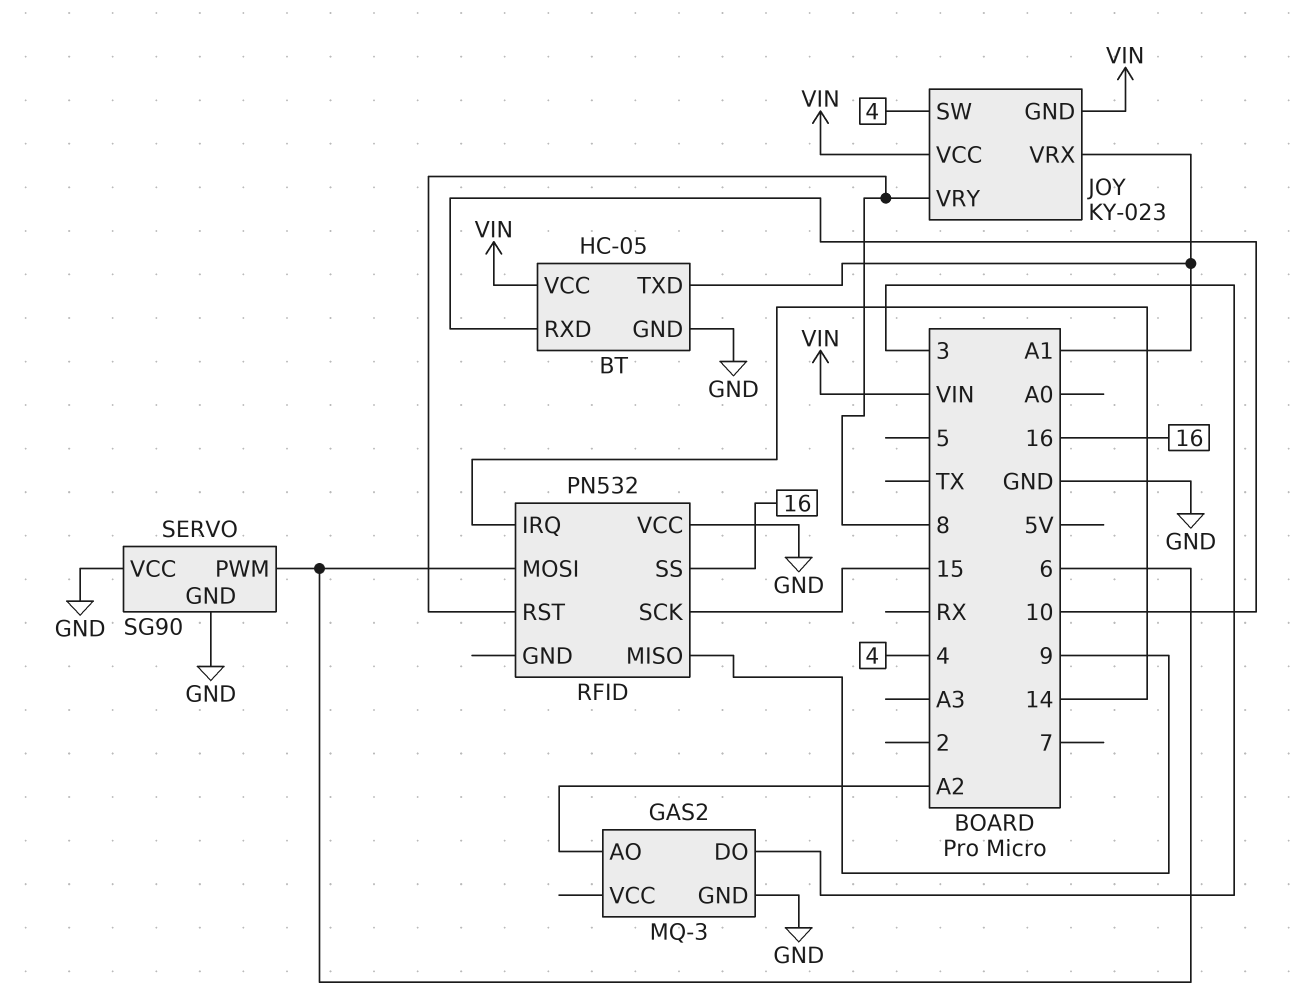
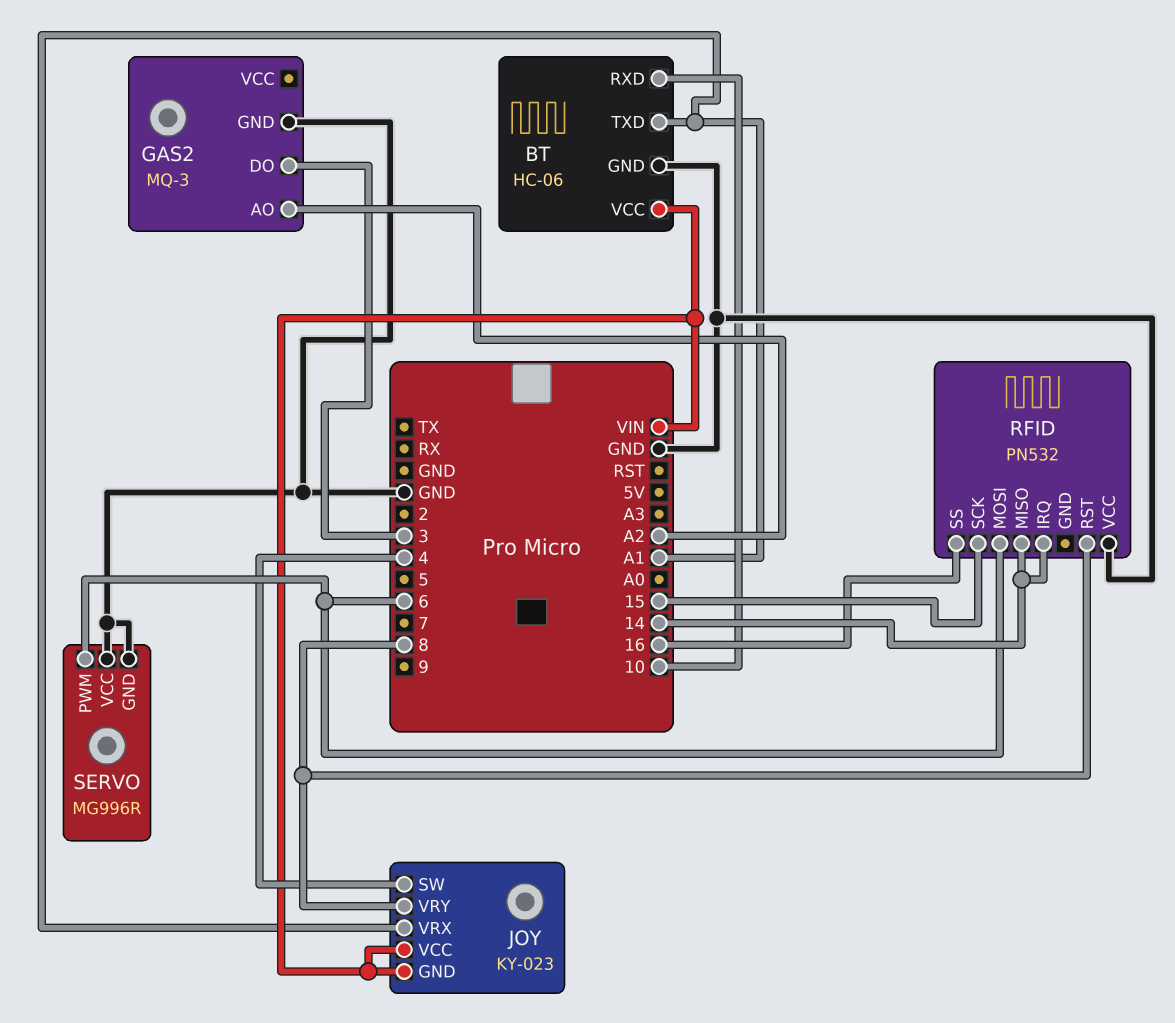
BT: HC-05 -> HC-06
RFID pin MISO: 9 -> 14
SERVO: SG90 -> MG996R

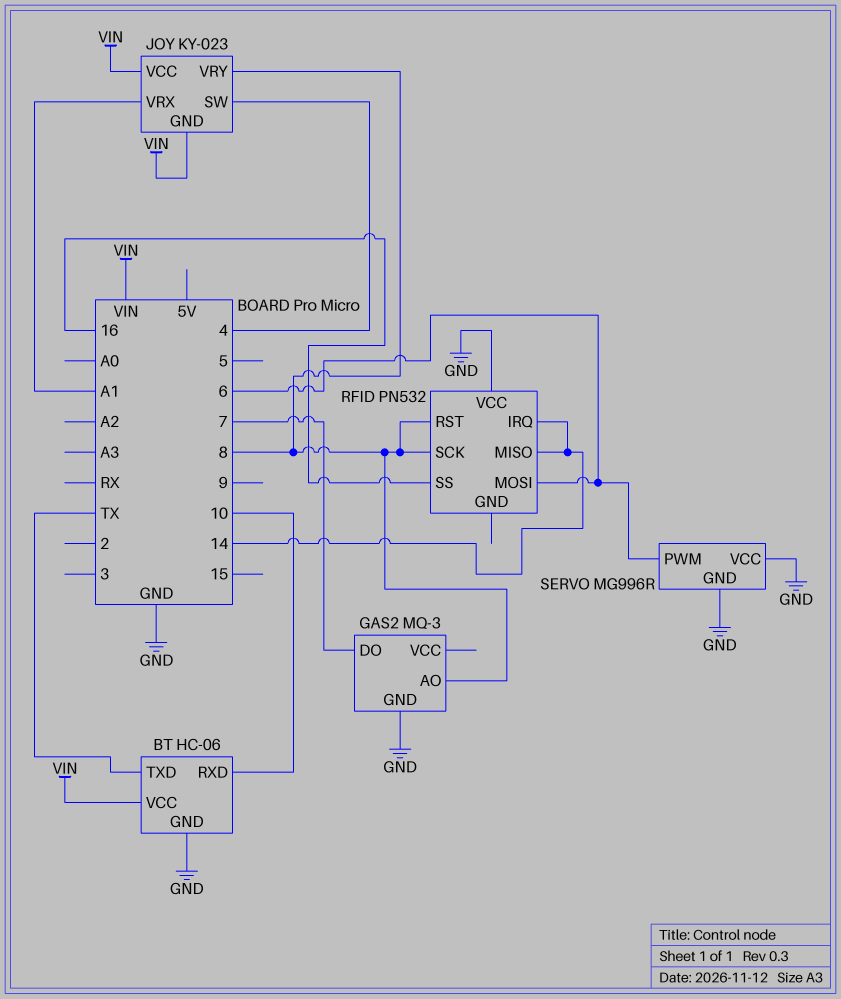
BT pin TXD: A1 -> TX
GAS2 pin AO: A2 -> 8
GAS2 pin DO: 3 -> 7
RFID pin SCK: 15 -> 8

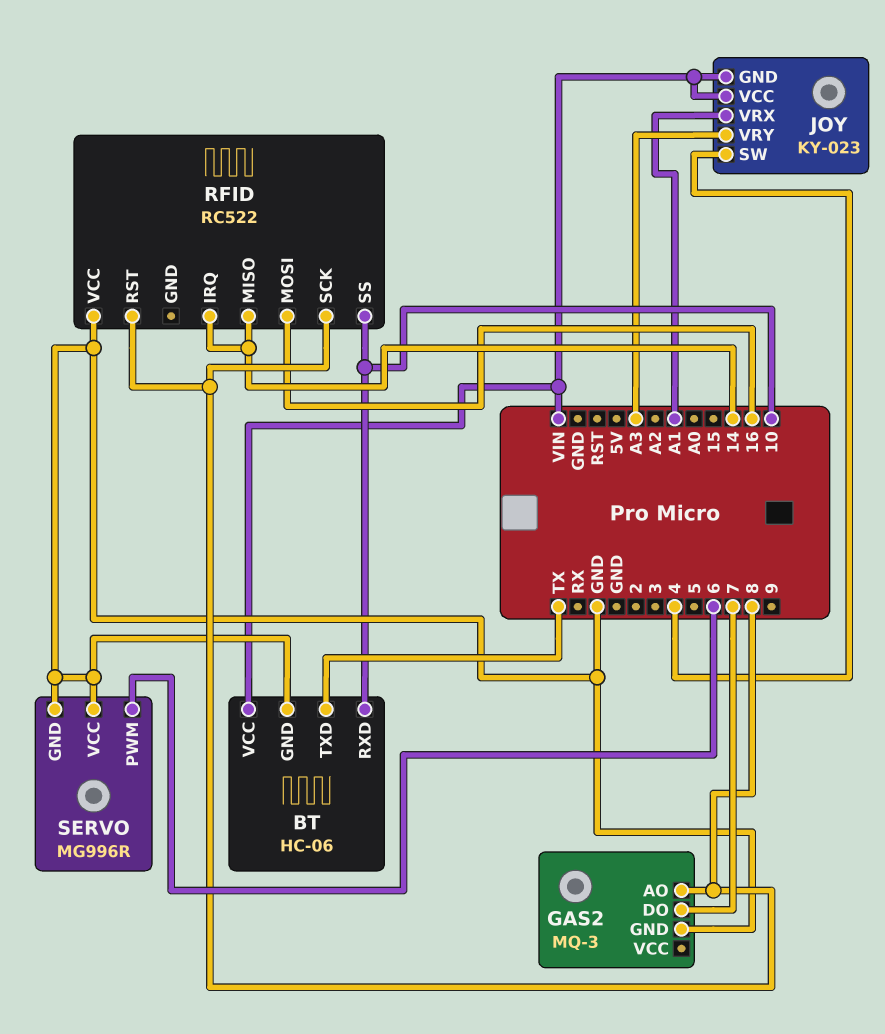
JOY pin VRY: 8 -> A3
RFID: PN532 -> RC522
RFID pin MOSI: 6 -> 16
RFID pin SS: 16 -> 10

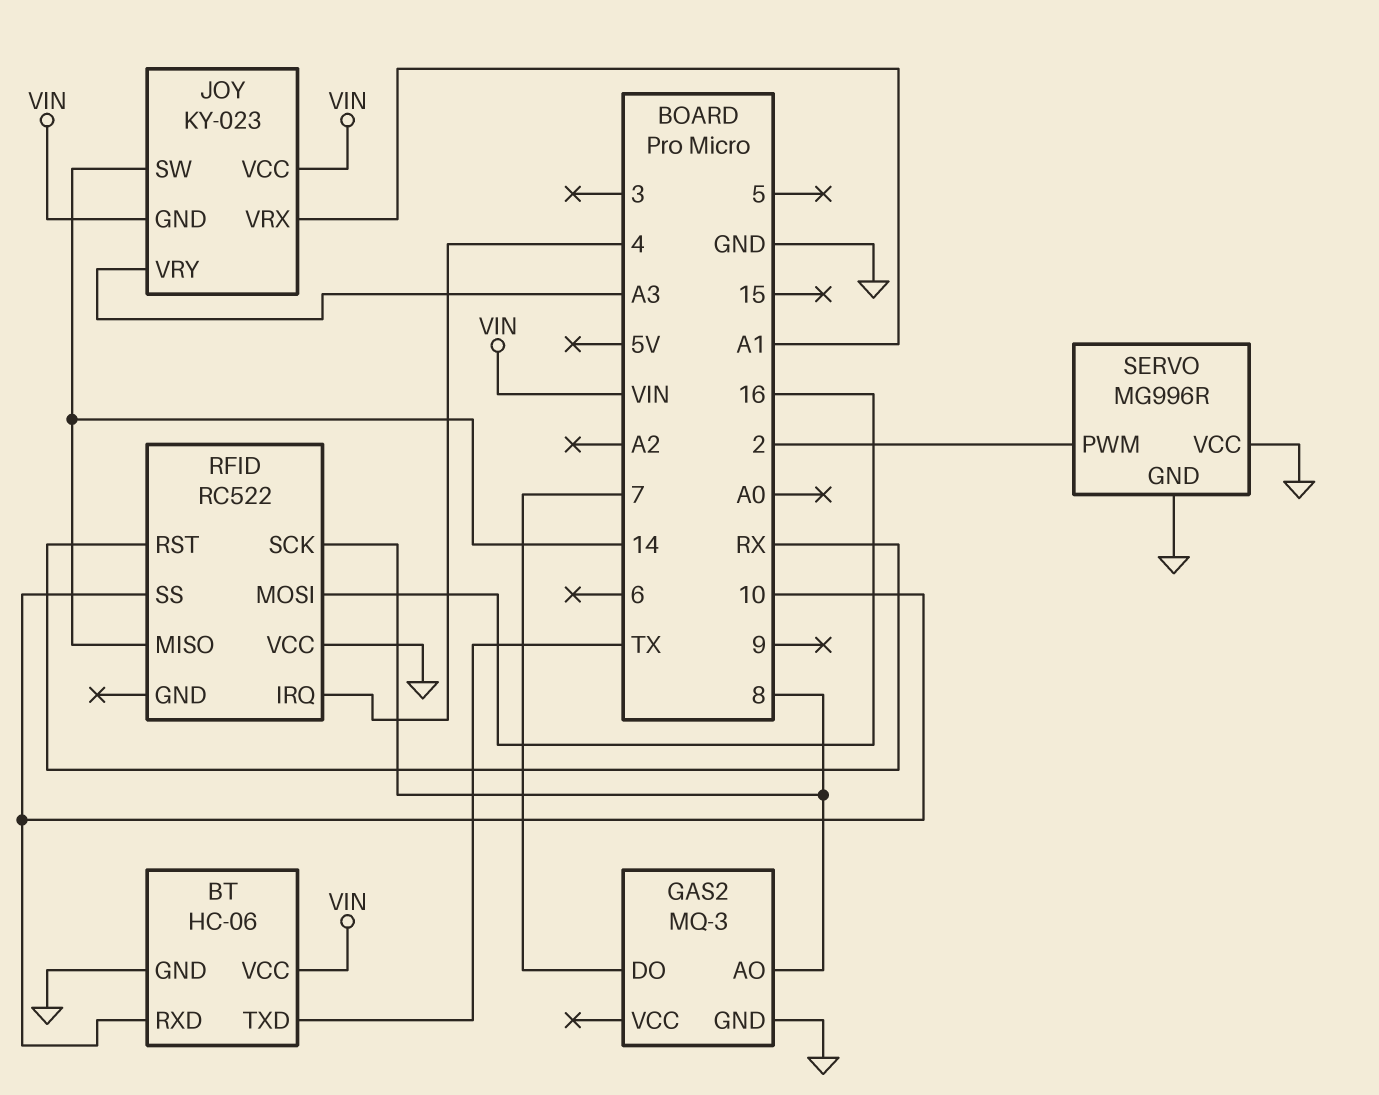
JOY pin SW: 4 -> 14
RFID pin IRQ: 14 -> 4
RFID pin RST: 8 -> RX
SERVO pin PWM: 6 -> 2

